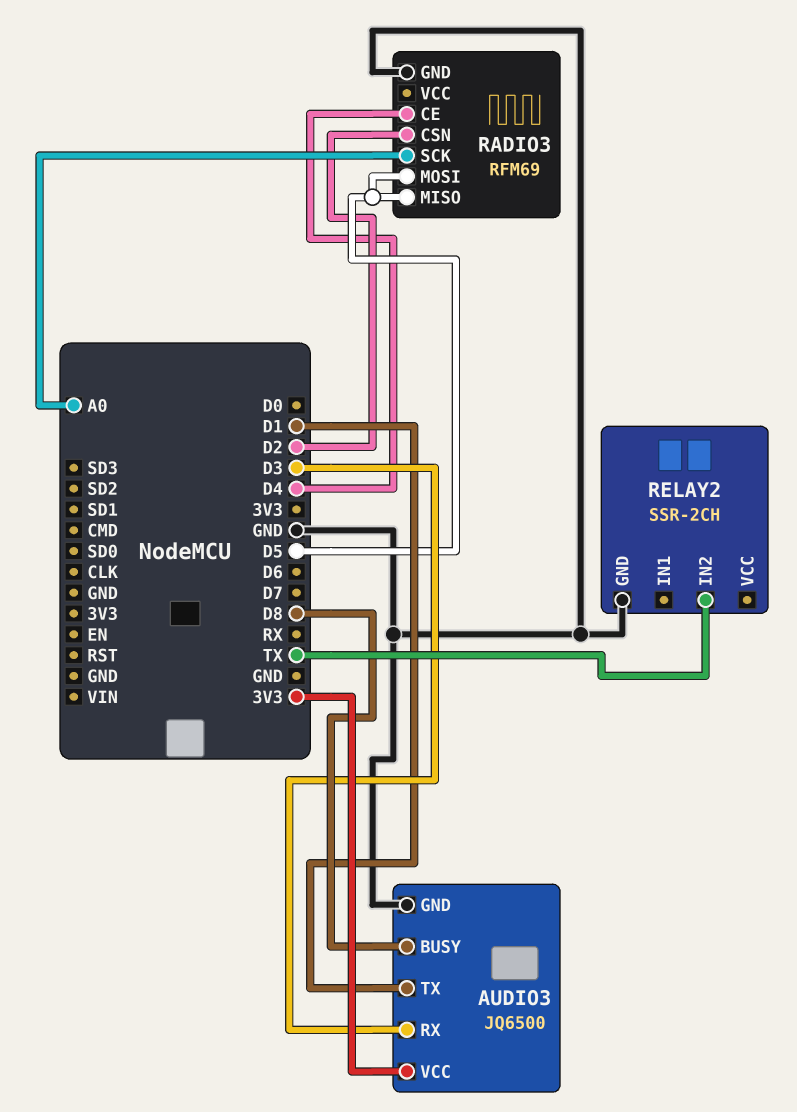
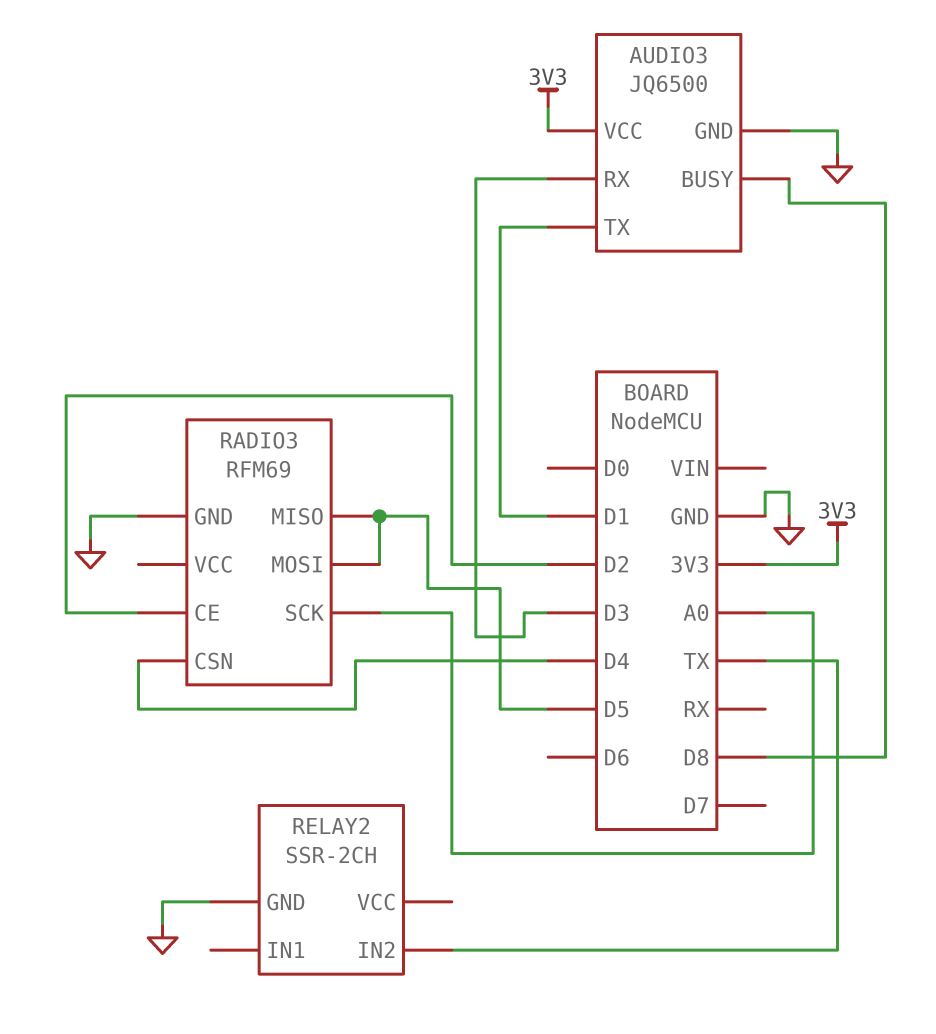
RADIO3 pin CE: D4 -> D2
RADIO3 pin CSN: D2 -> D4

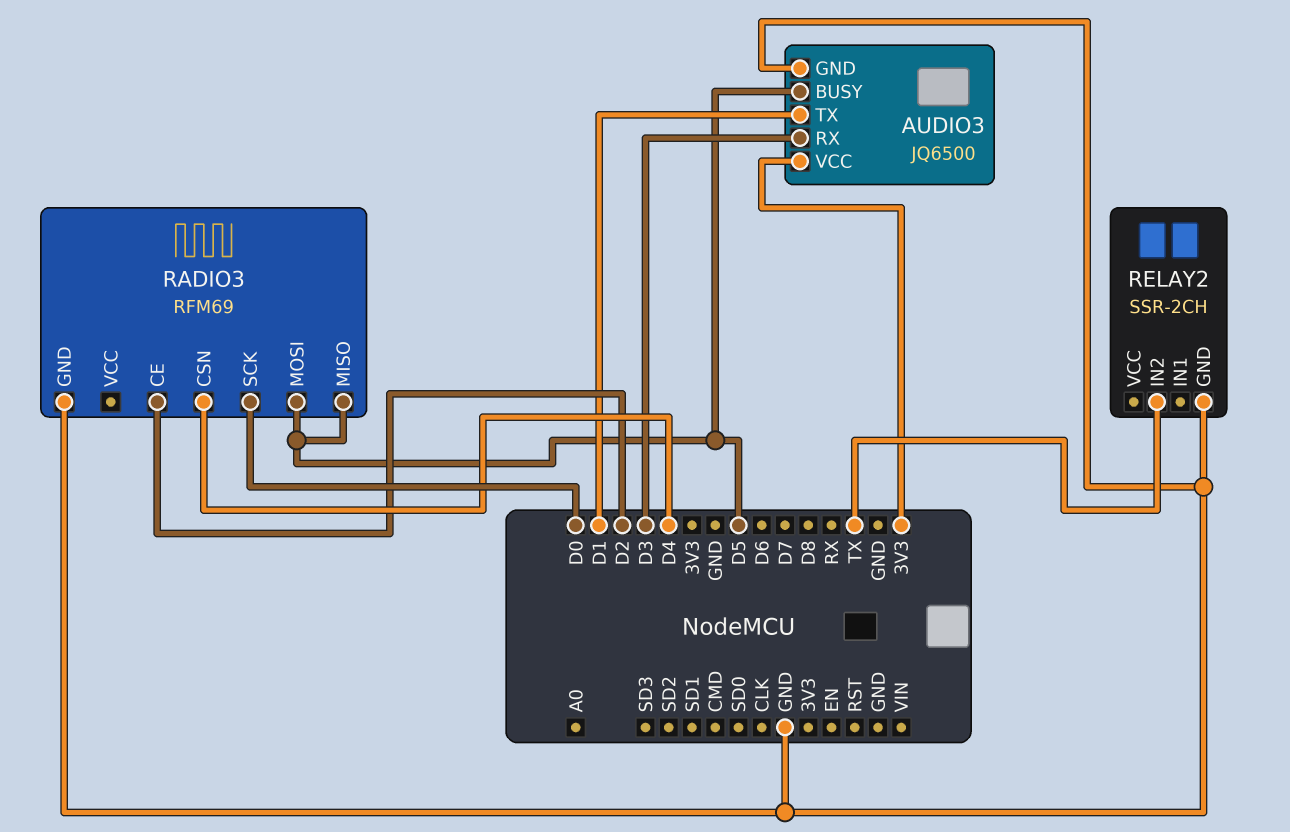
AUDIO3 pin BUSY: D8 -> D5
RADIO3 pin SCK: A0 -> D0

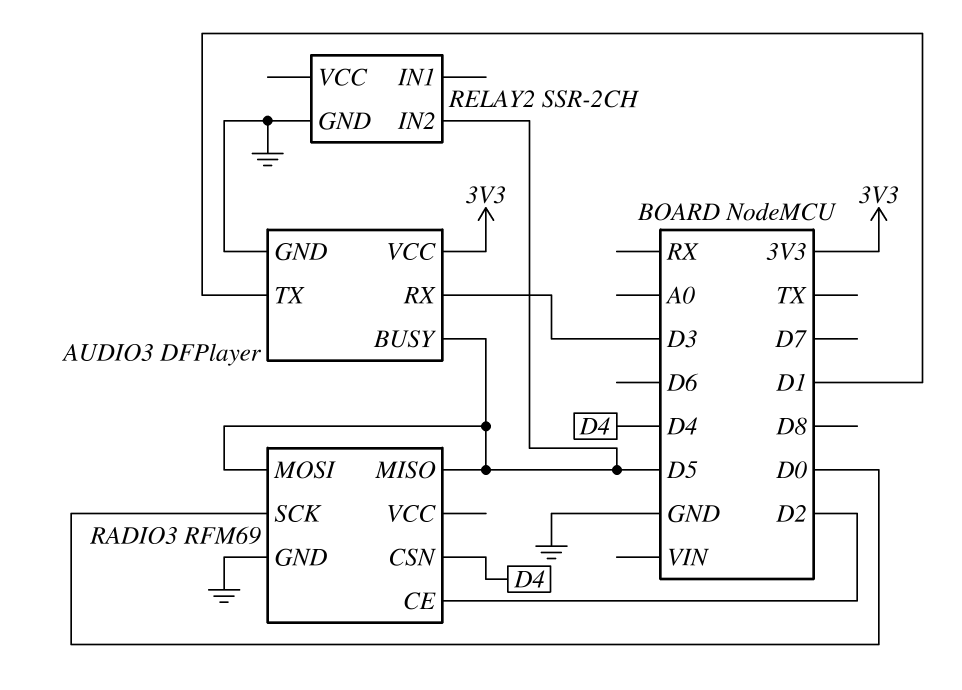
AUDIO3: JQ6500 -> DFPlayer
RELAY2 pin IN2: TX -> D5

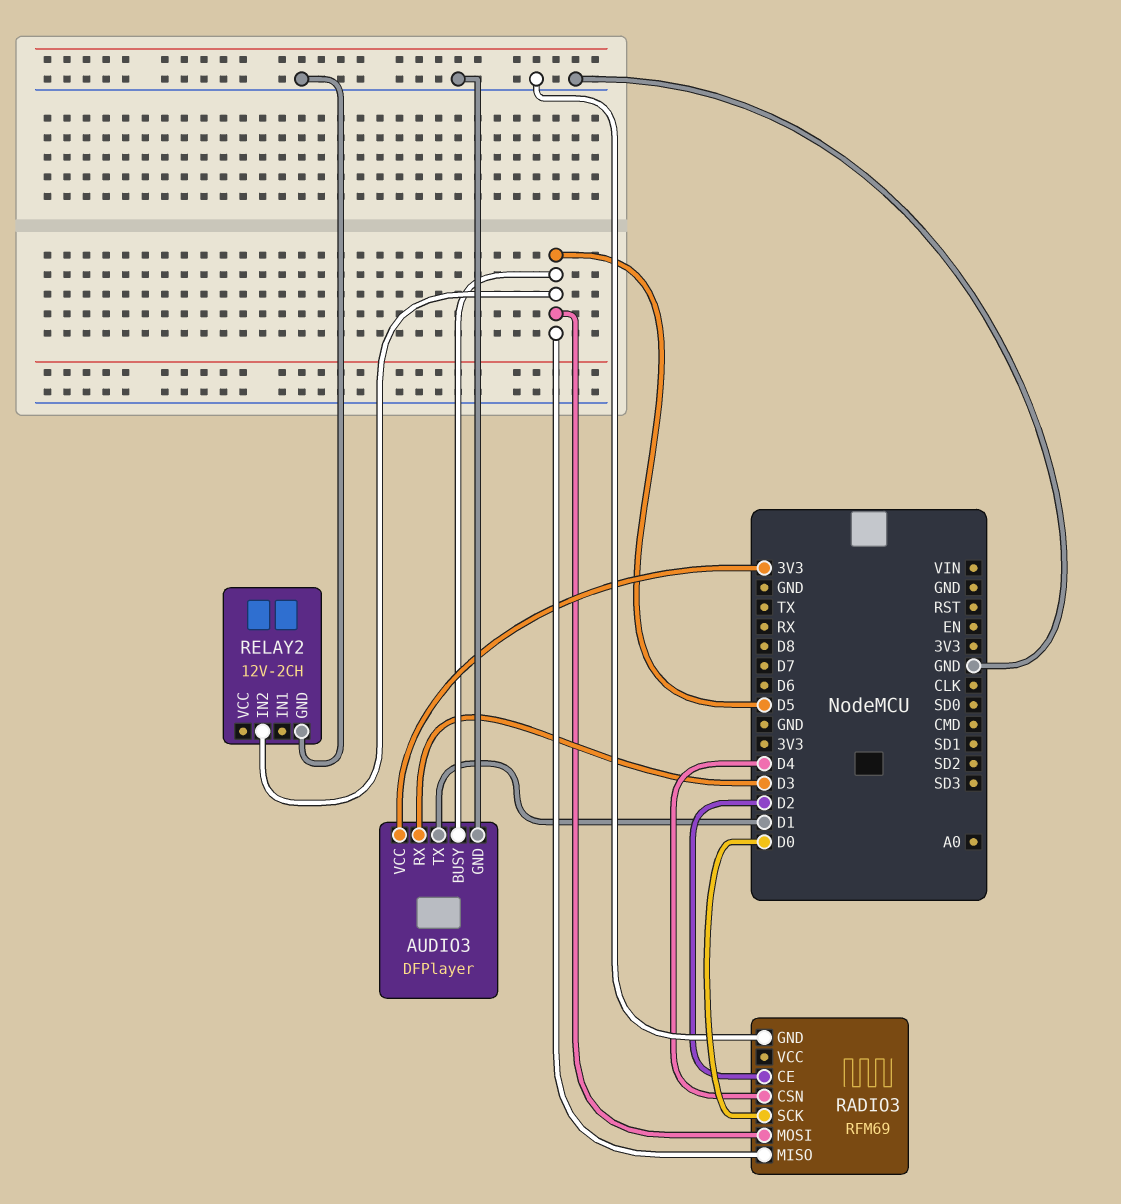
RELAY2: SSR-2CH -> 12V-2CH

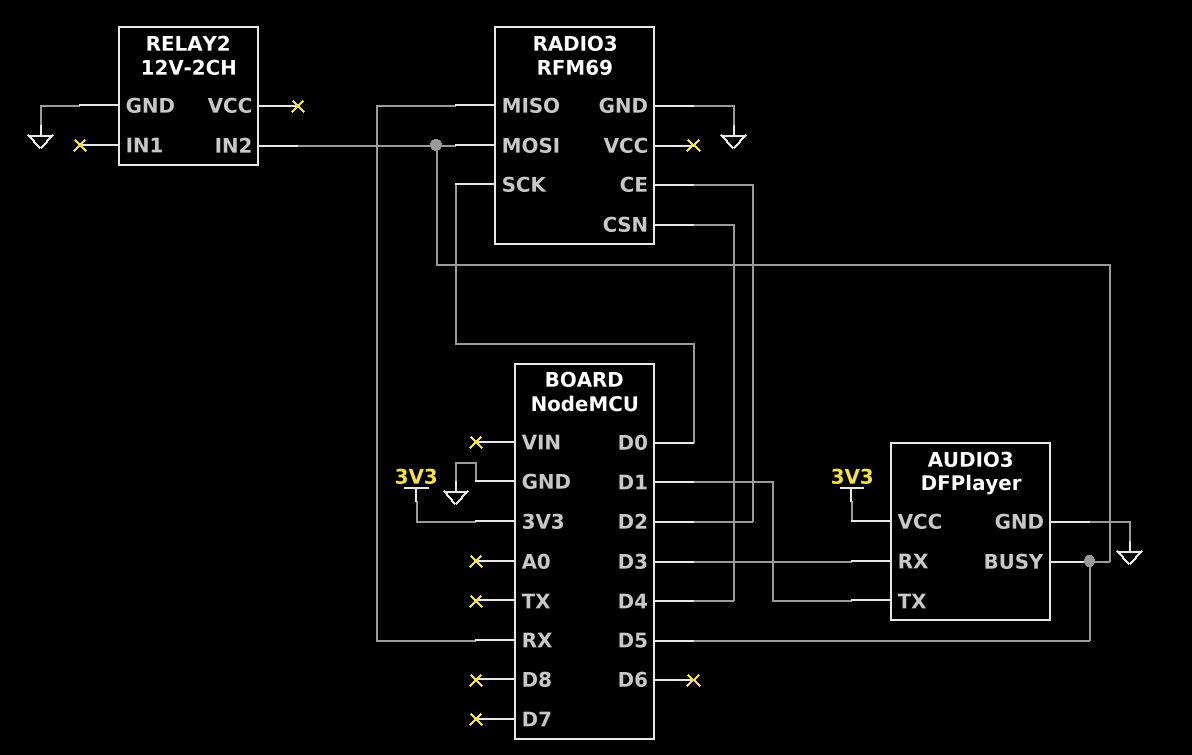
RADIO3 pin MISO: D5 -> RX

